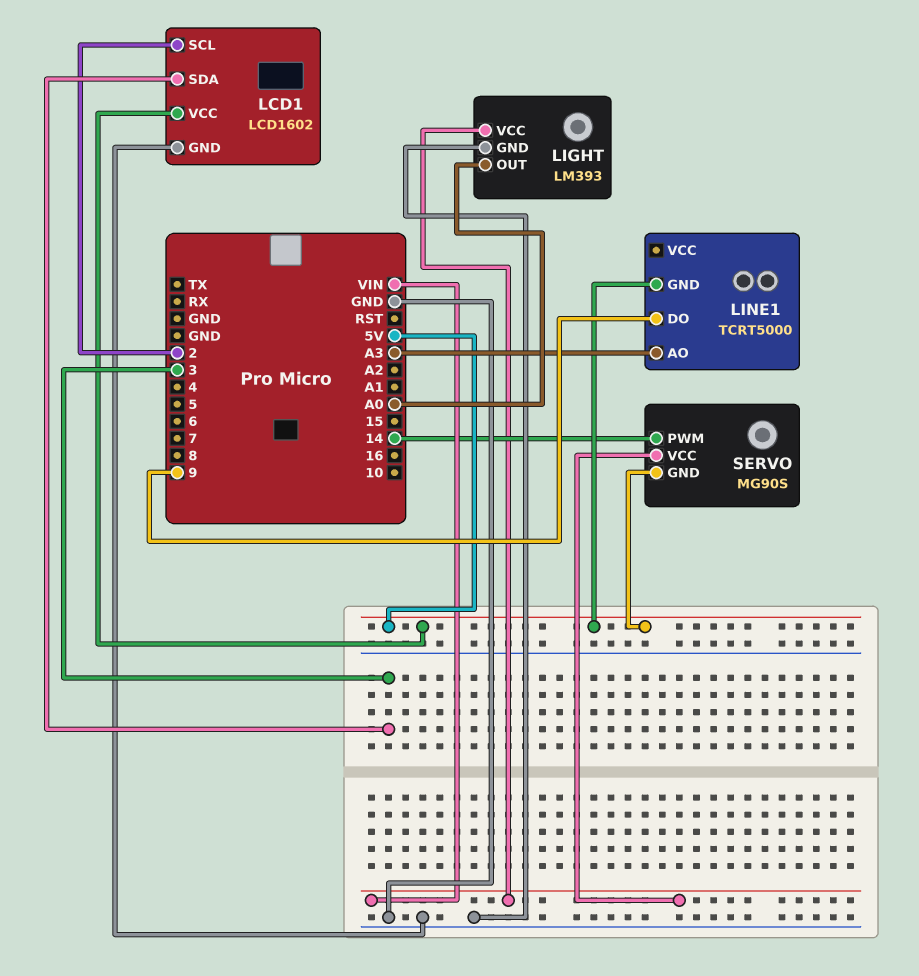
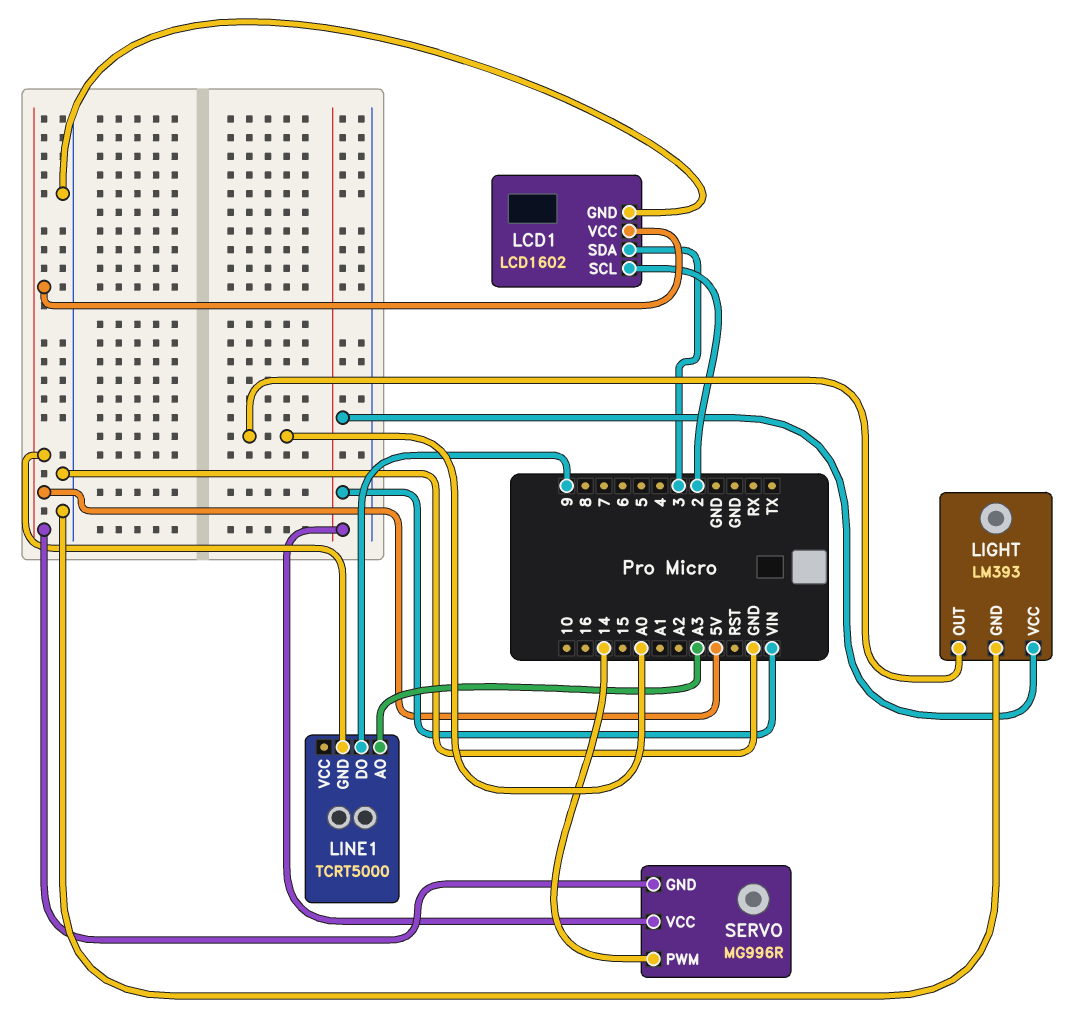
SERVO: MG90S -> MG996R

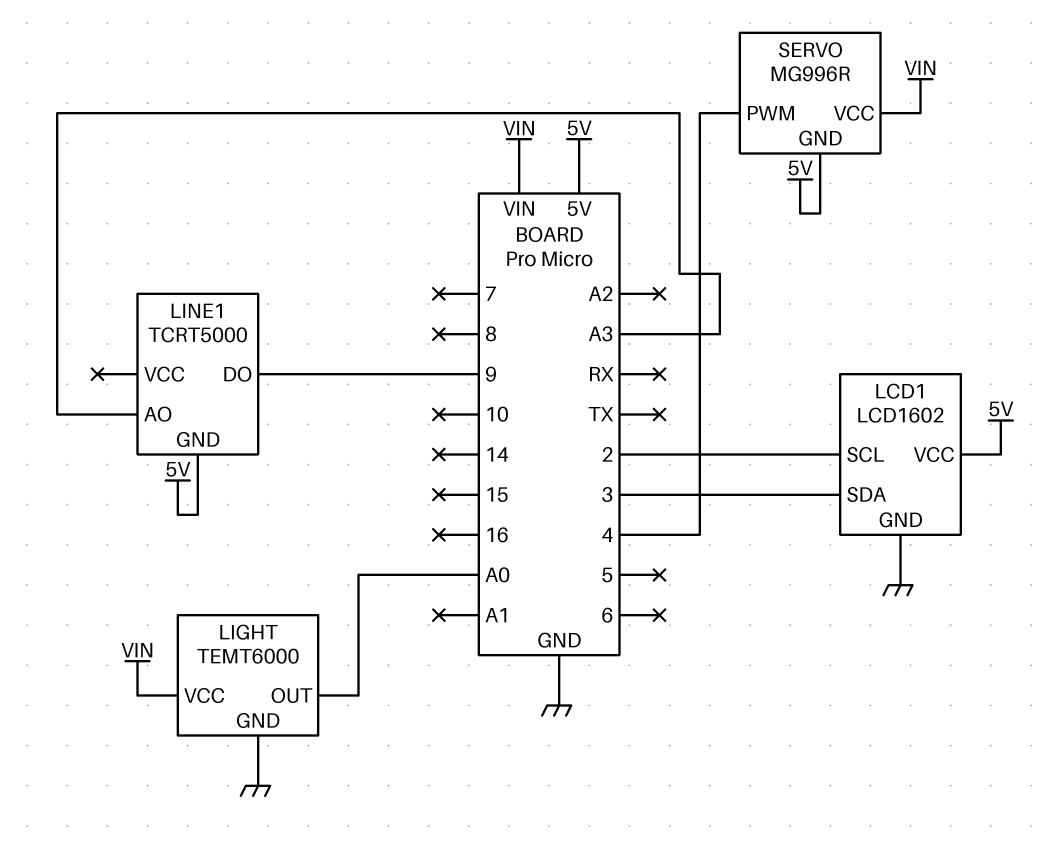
LIGHT: LM393 -> TEMT6000
SERVO pin PWM: 14 -> 4

